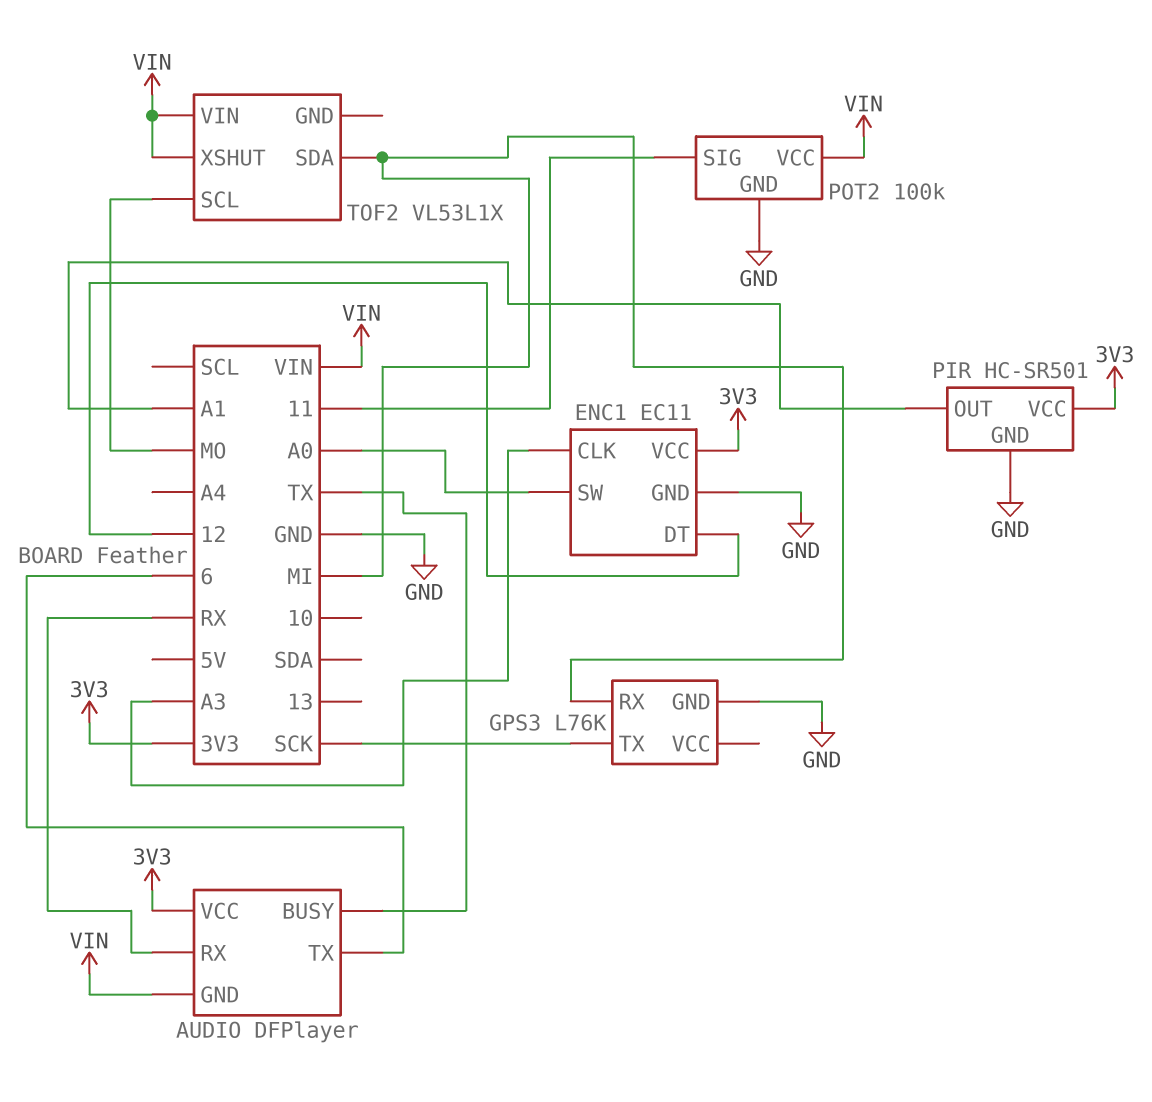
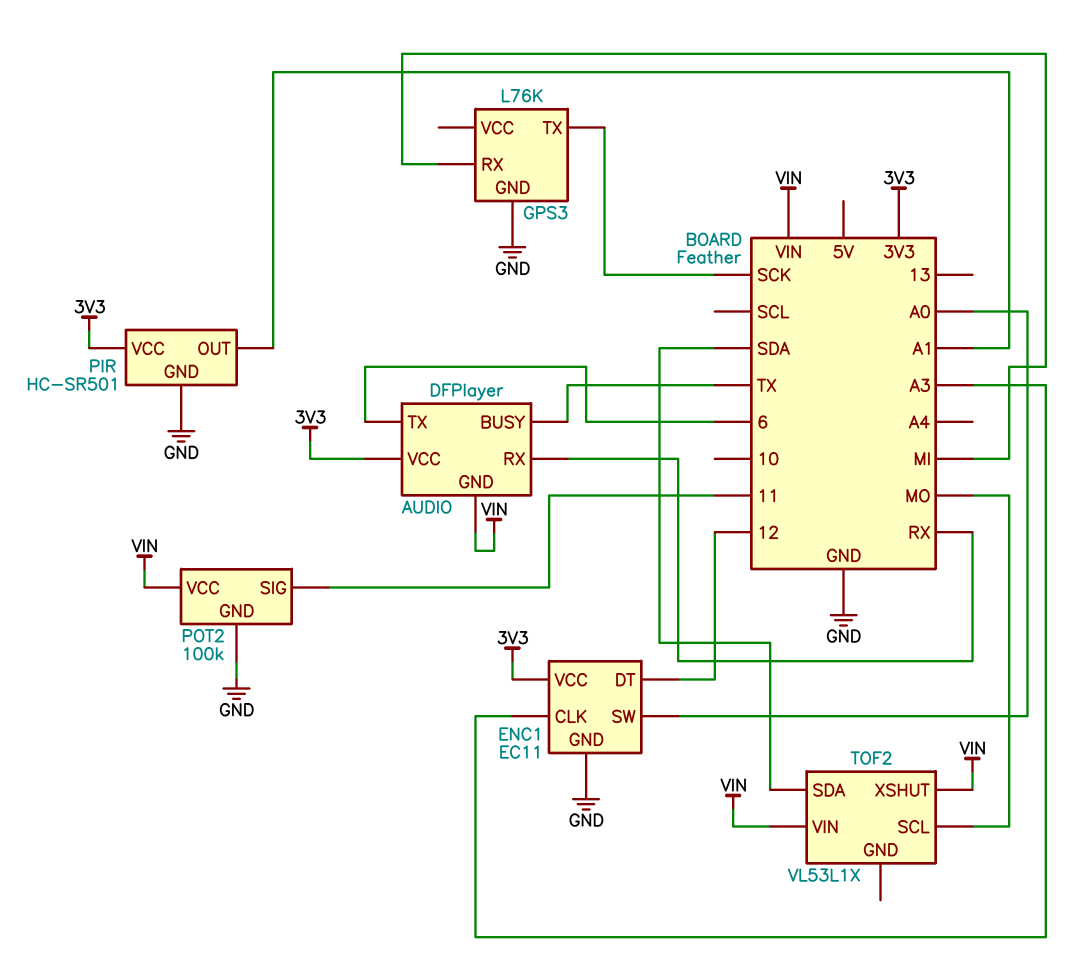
TOF2 pin SDA: MI -> SDA

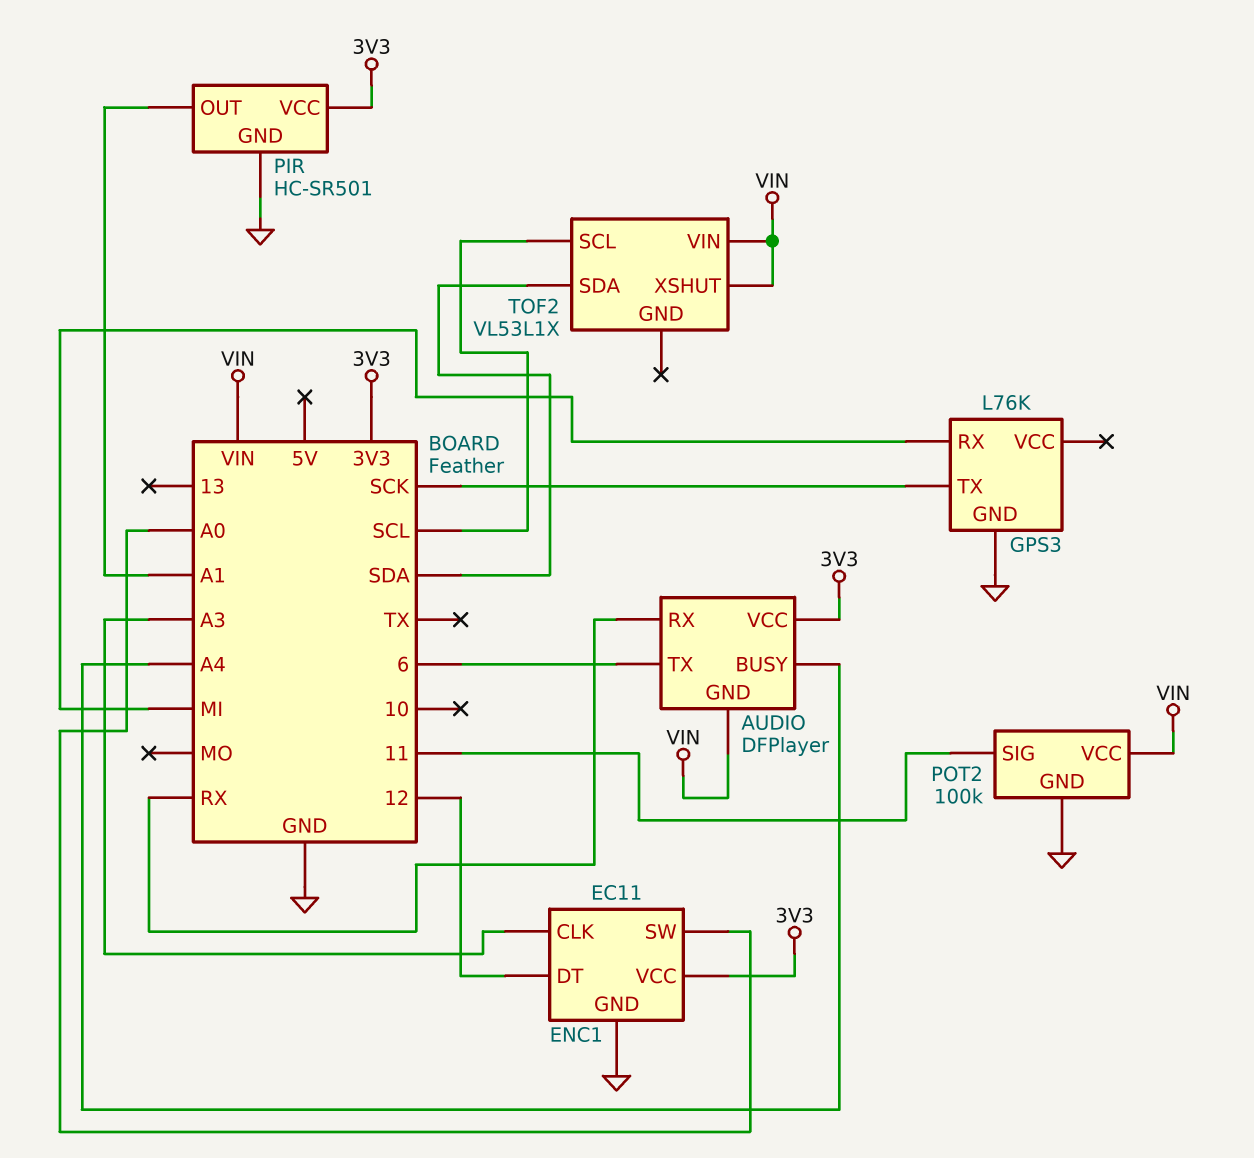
AUDIO pin BUSY: TX -> A4
TOF2 pin SCL: MO -> SCL

